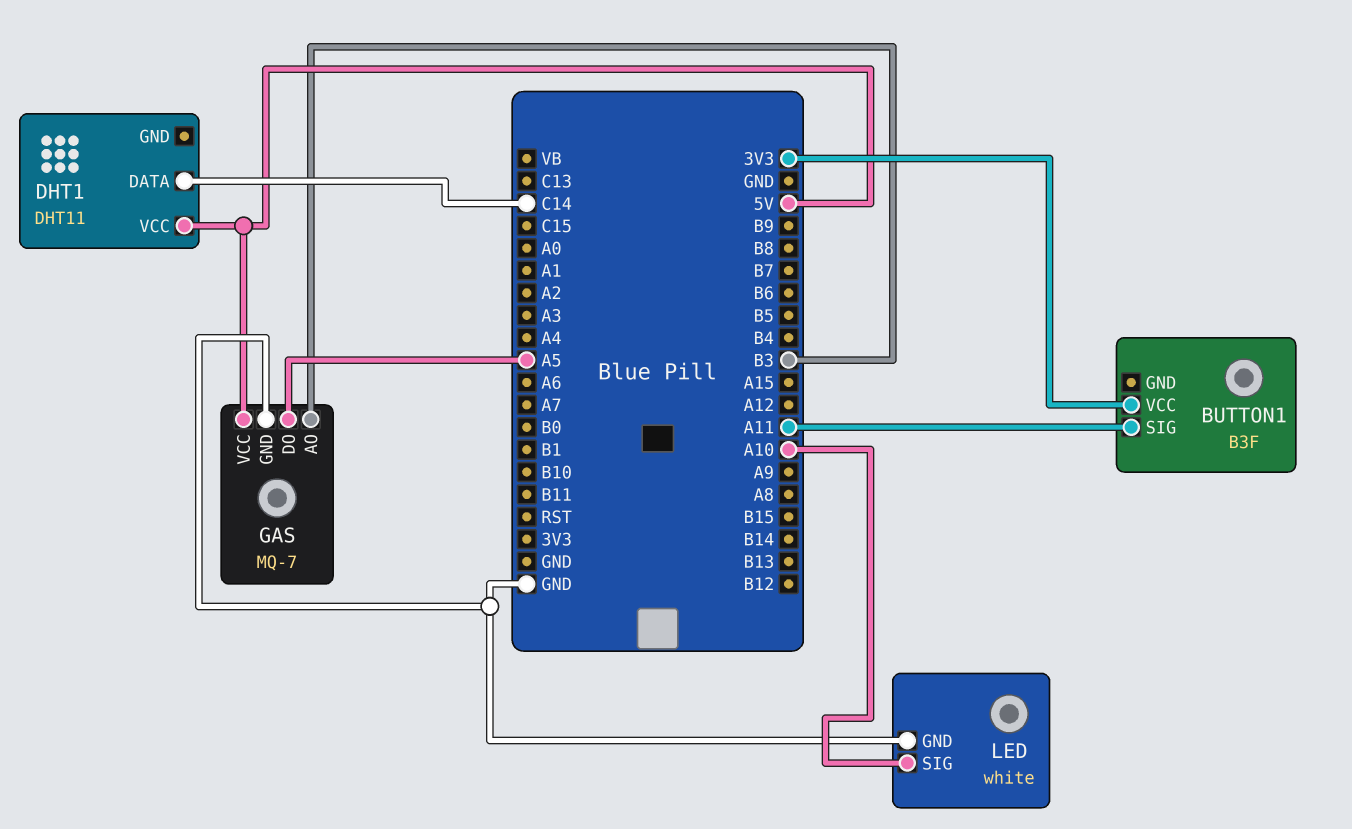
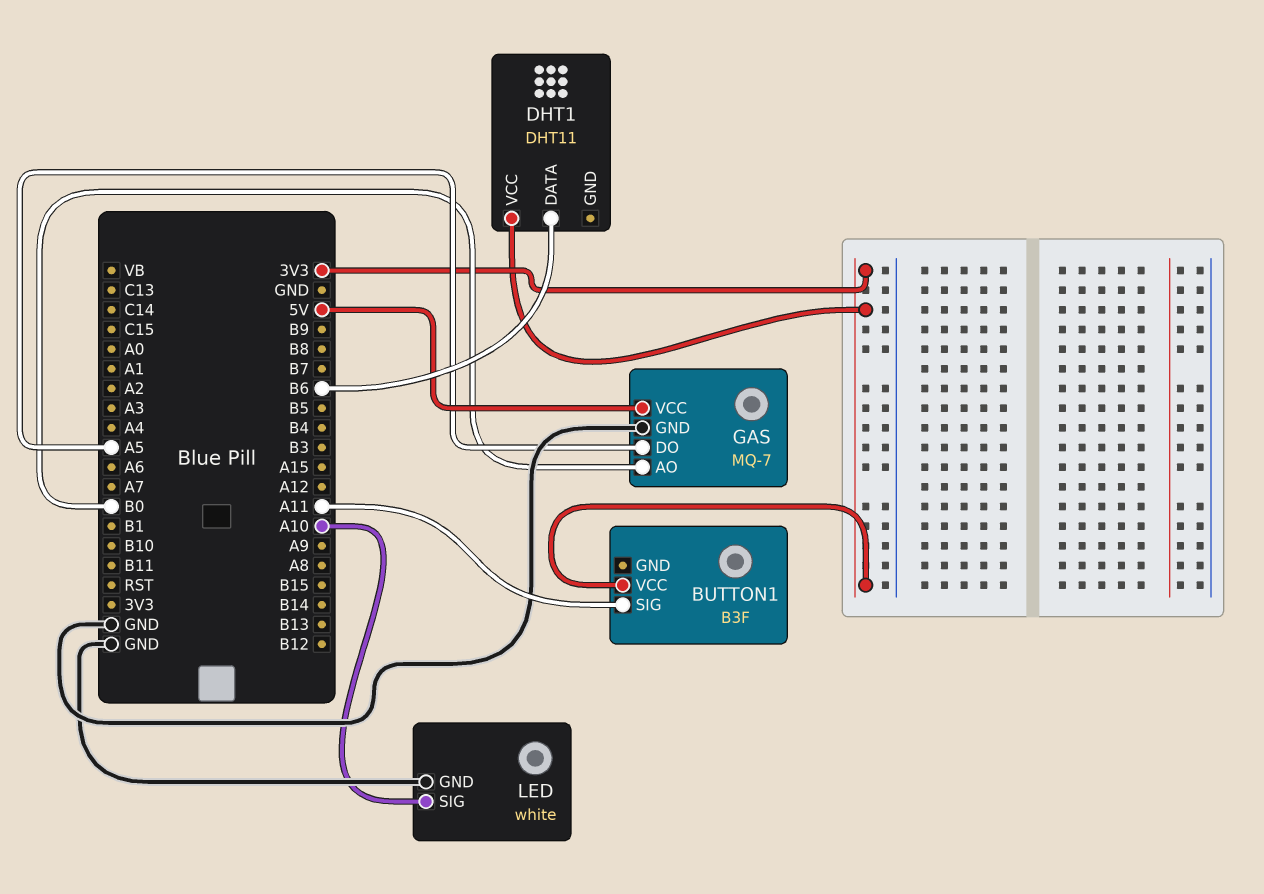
DHT1 pin DATA: C14 -> B6
DHT1 pin VCC: 5V -> 3V3
GAS pin AO: B3 -> B0

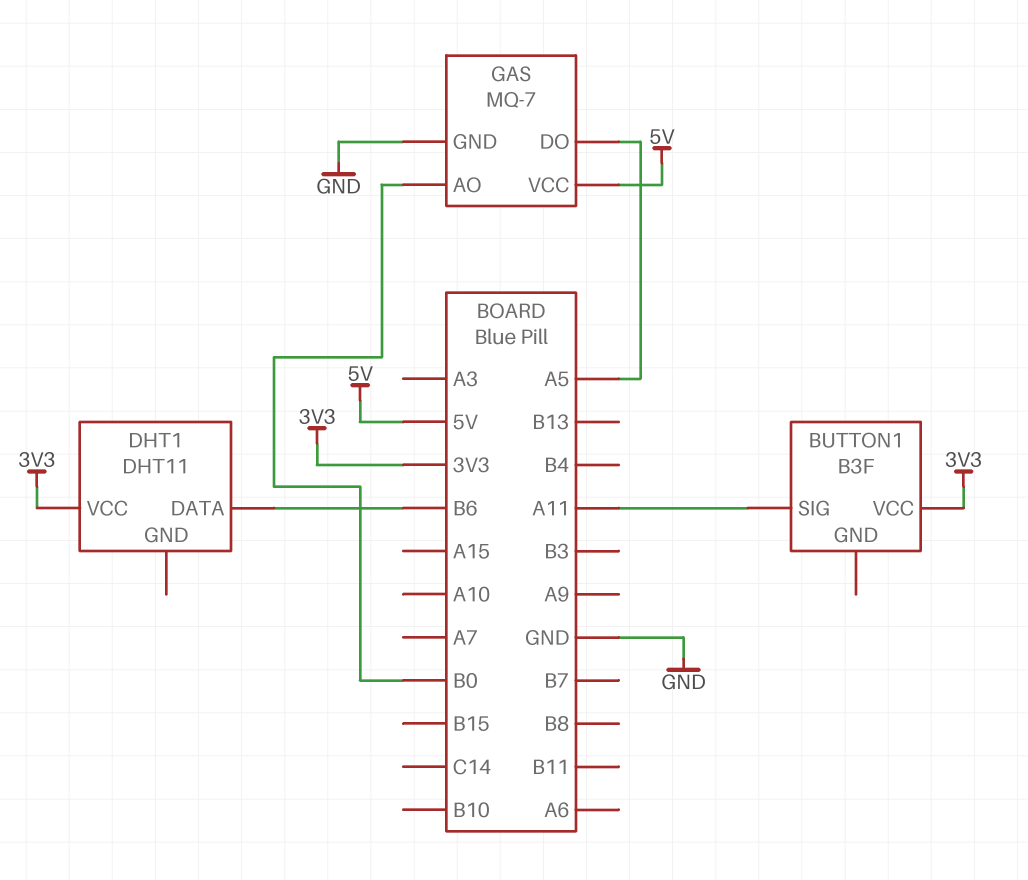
LED: white -> none
LED pin GND: GND -> none
LED pin SIG: A10 -> none

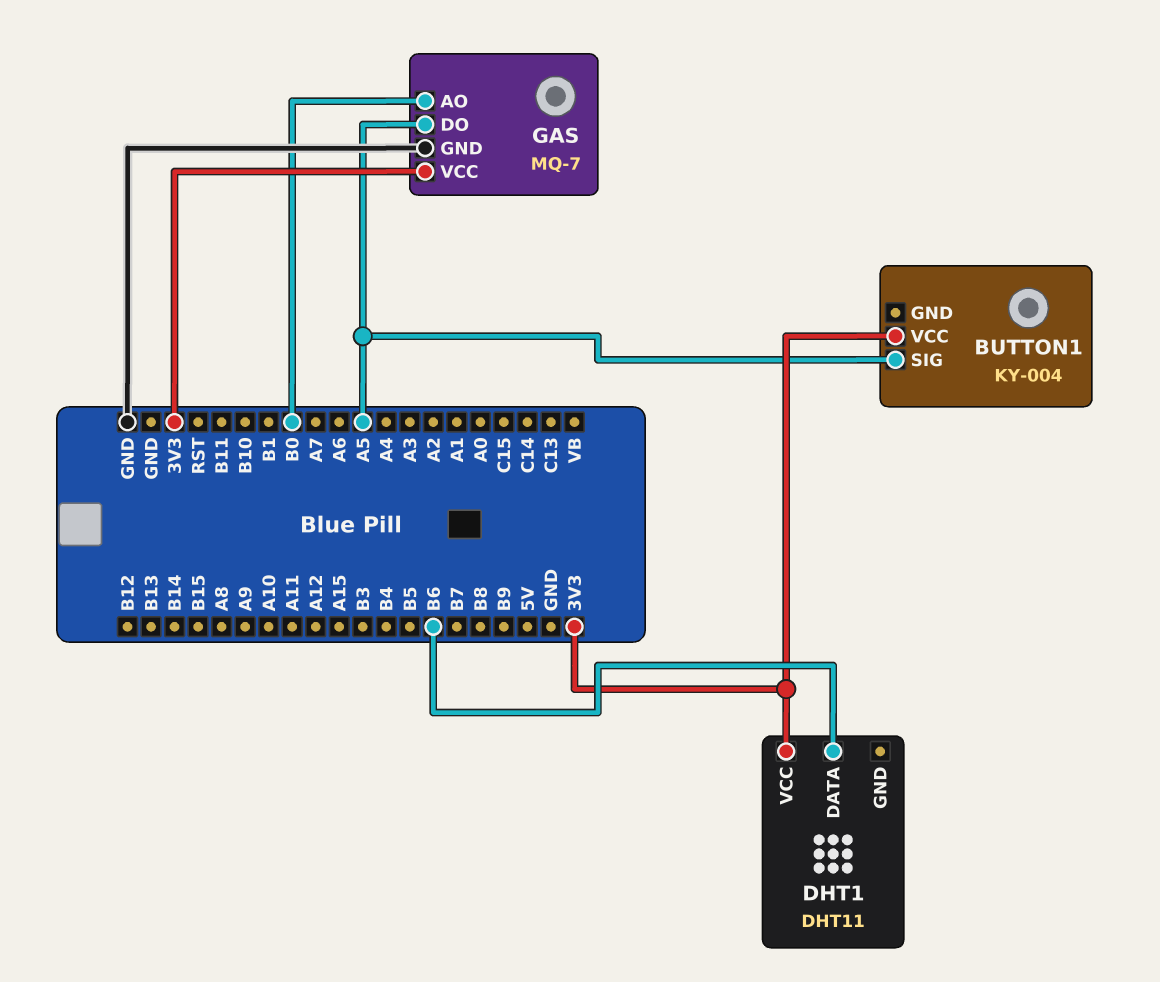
BUTTON1: B3F -> KY-004
BUTTON1 pin SIG: A11 -> A5
GAS pin VCC: 5V -> 3V3

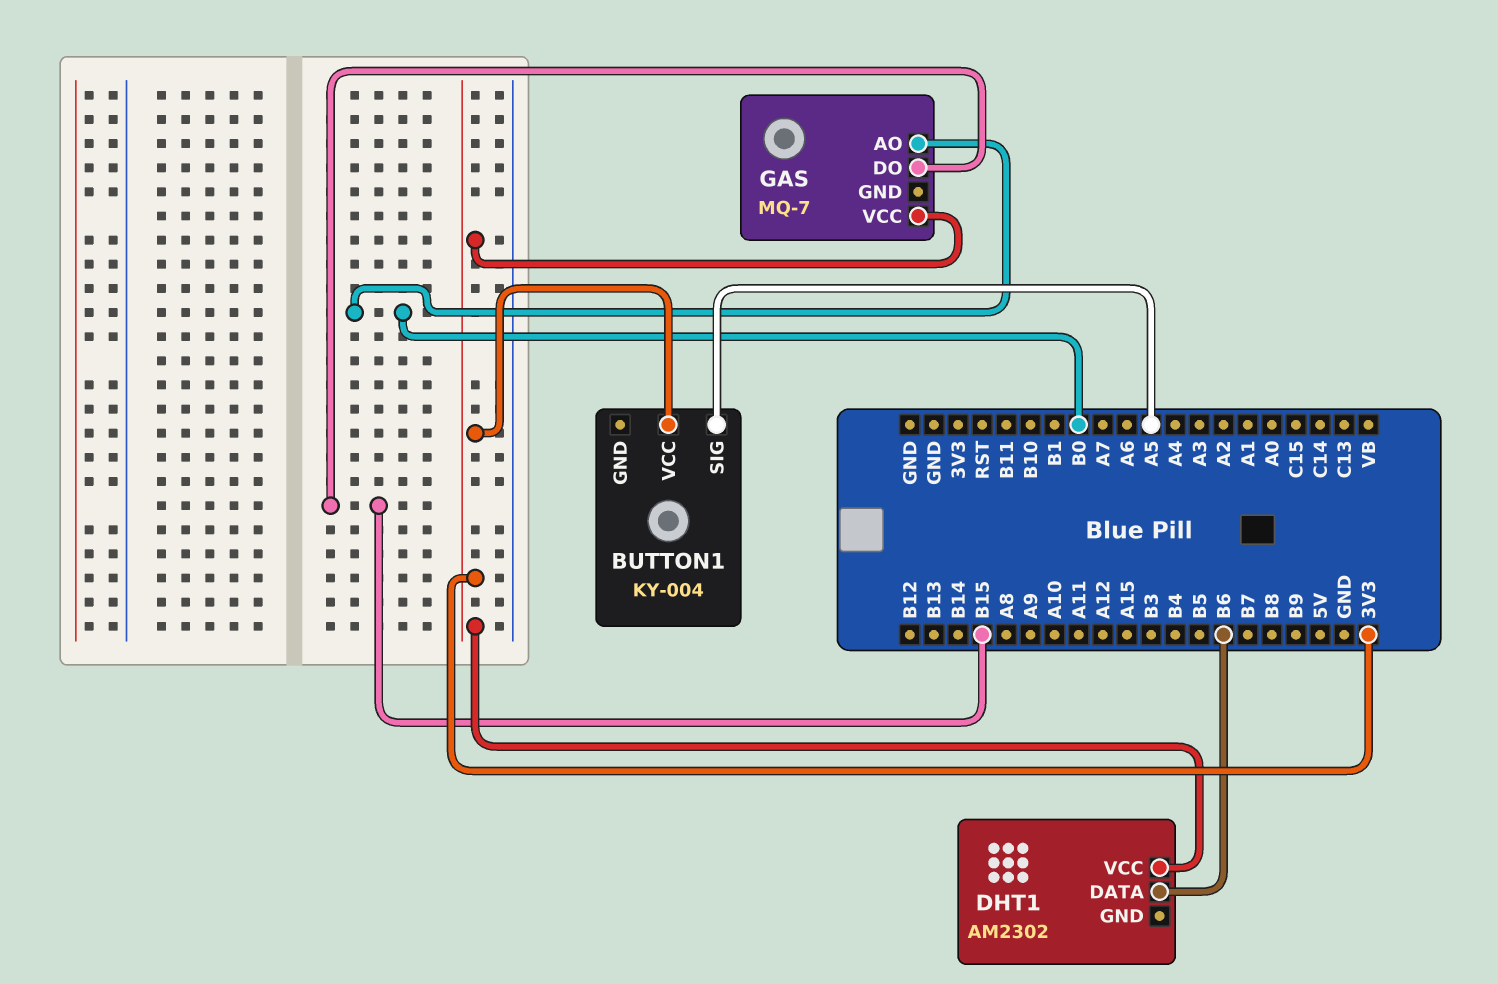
DHT1: DHT11 -> AM2302
GAS pin DO: A5 -> B15
GAS pin GND: GND -> none

